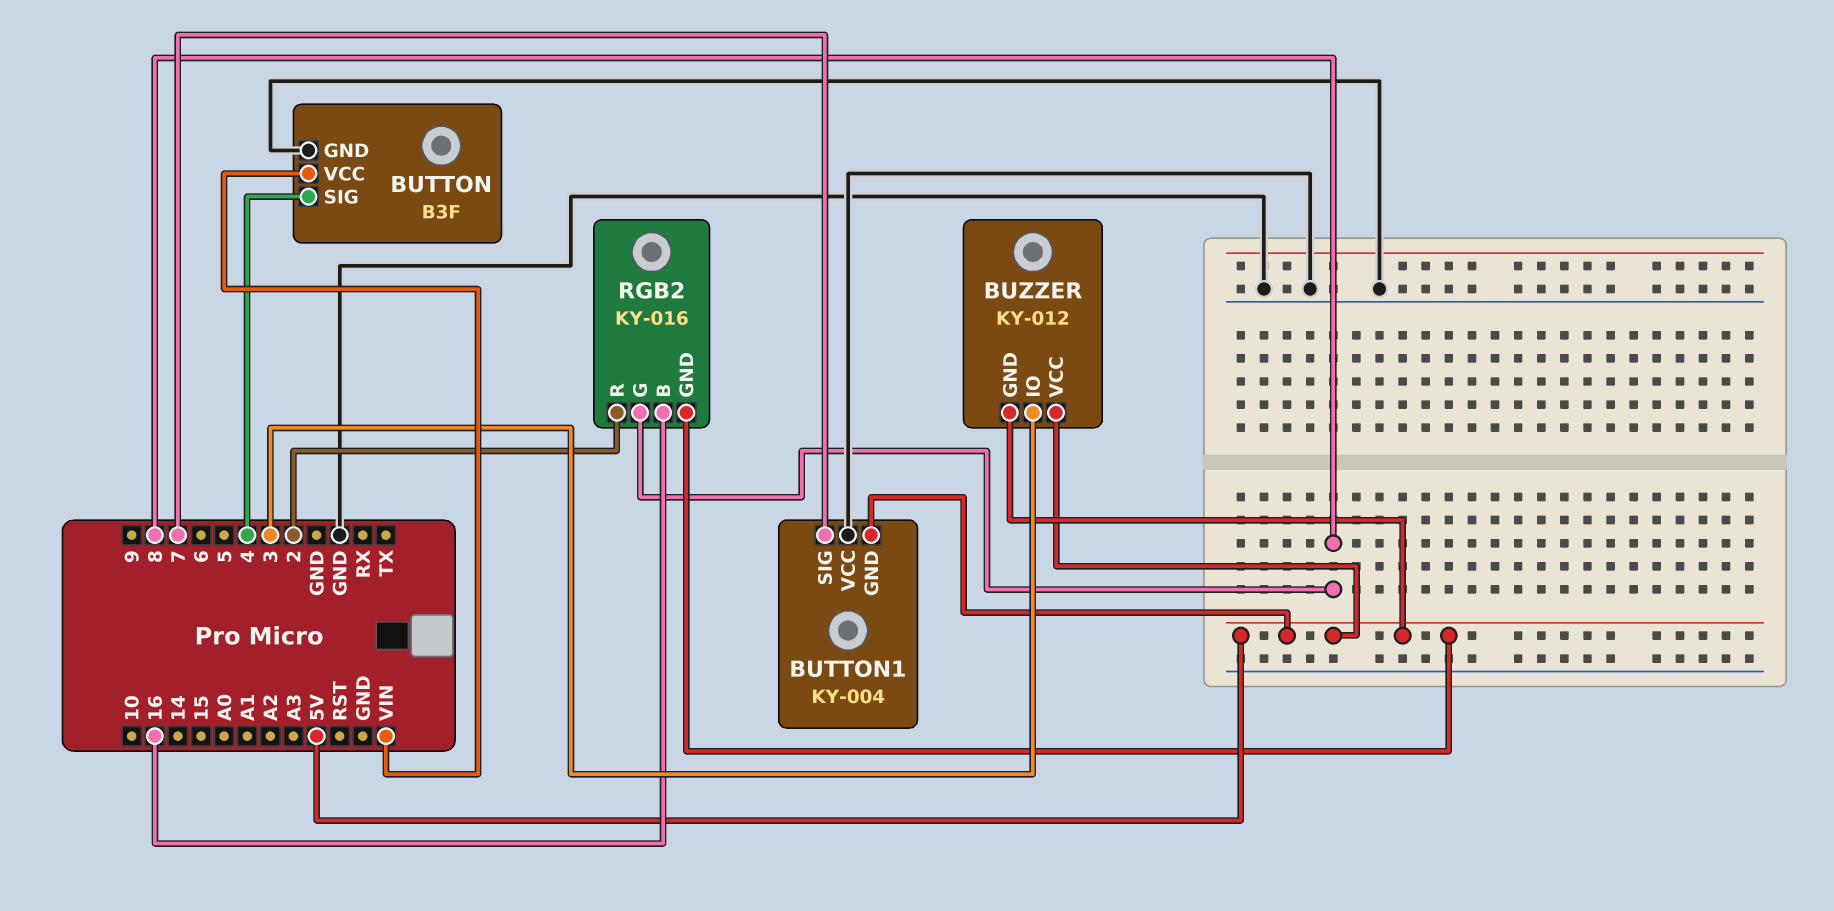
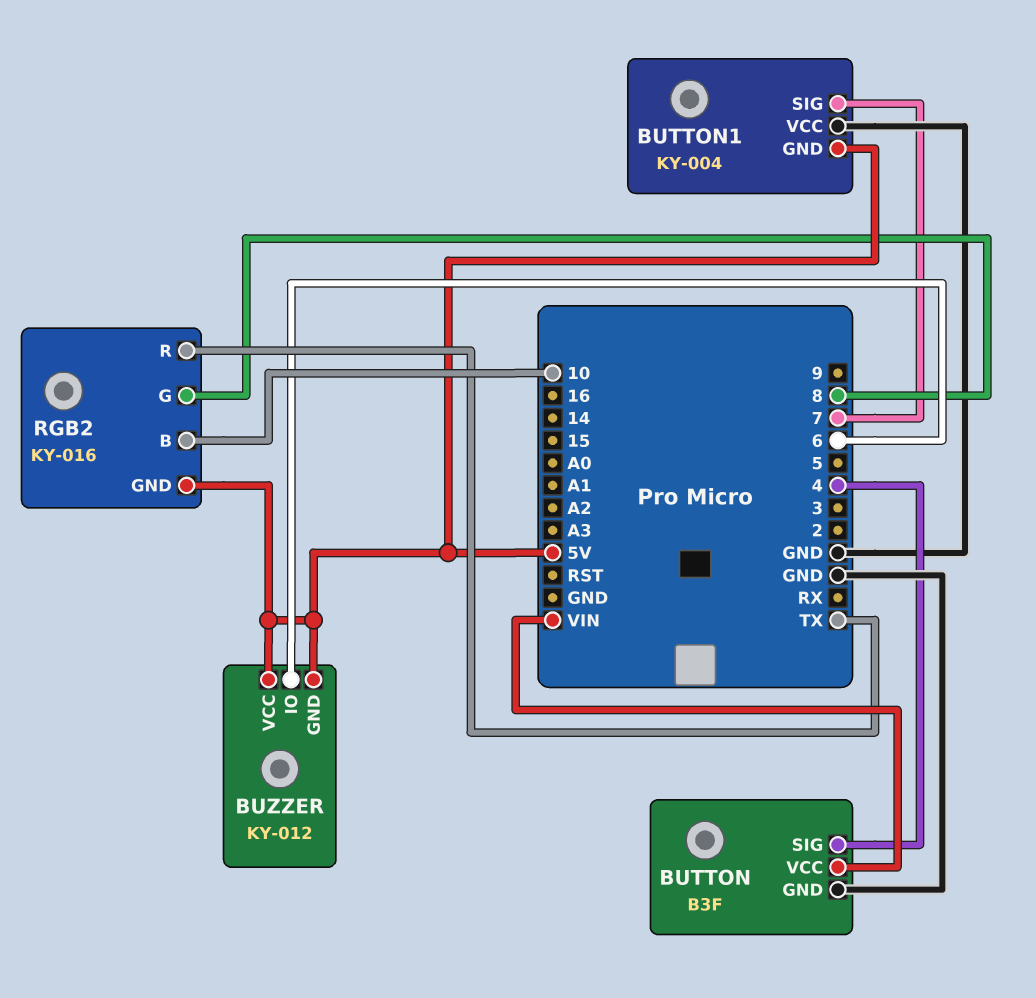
BUZZER pin IO: 3 -> 6
RGB2 pin B: 16 -> 10
RGB2 pin R: 2 -> TX

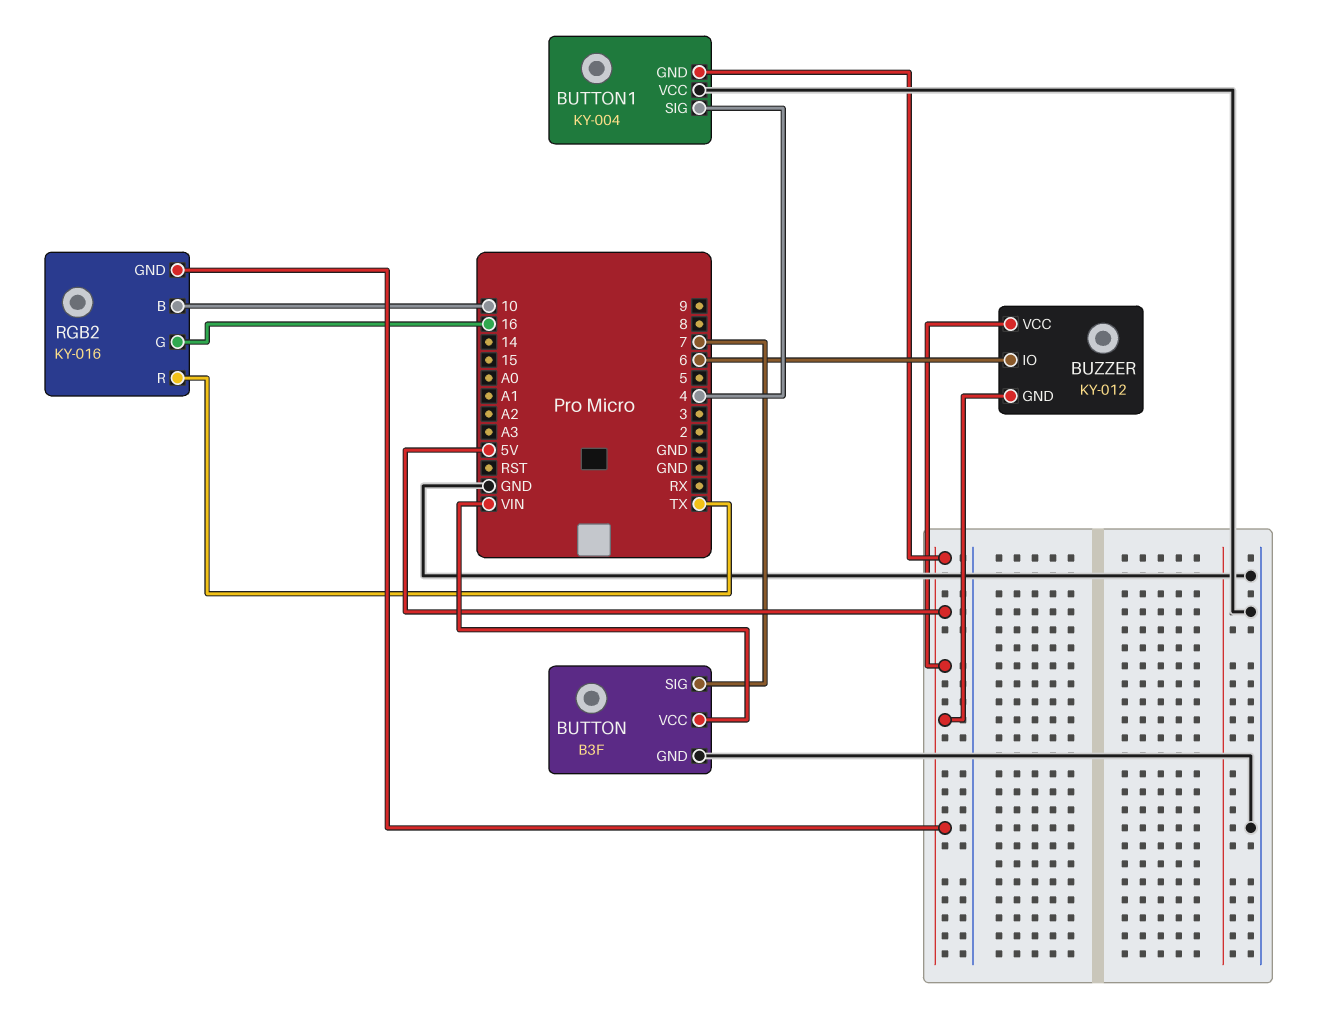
BUTTON pin SIG: 4 -> 7
BUTTON1 pin SIG: 7 -> 4
RGB2 pin G: 8 -> 16

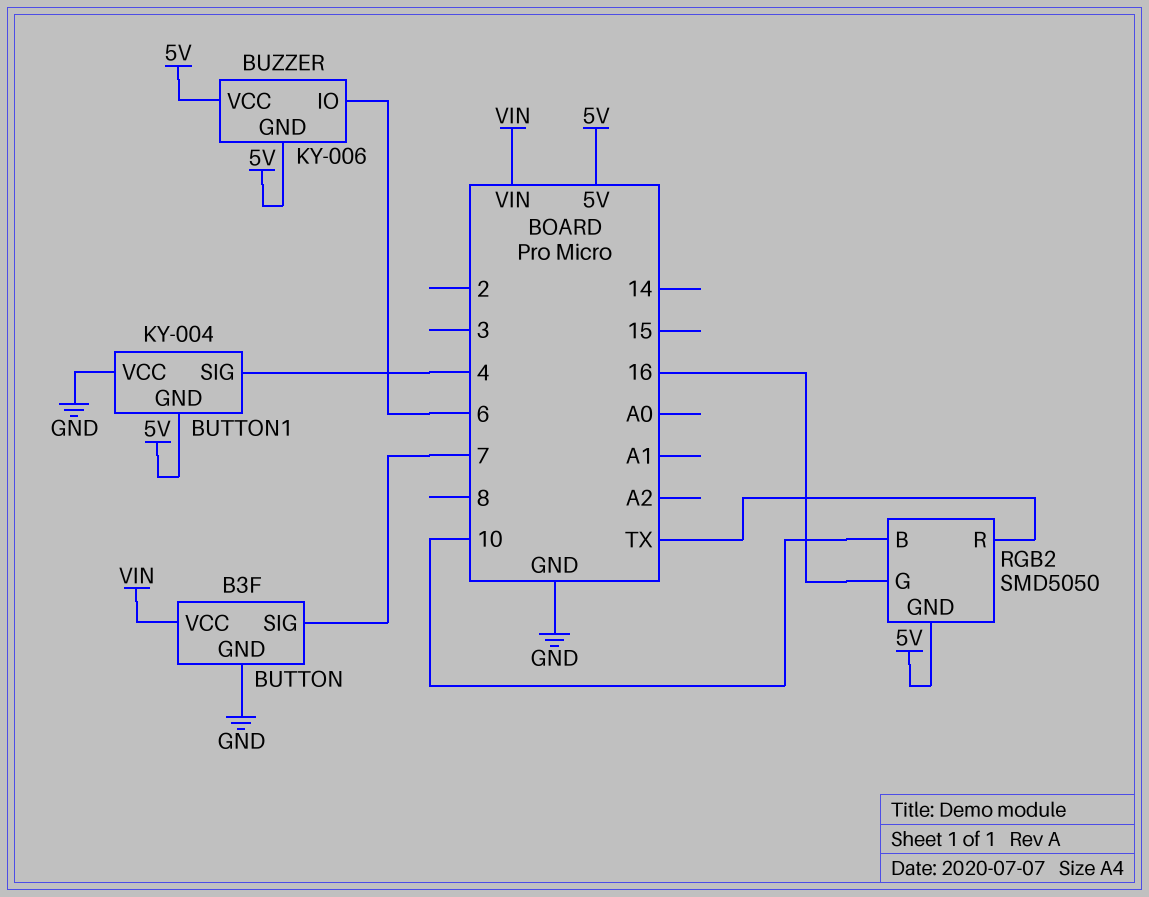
BUZZER: KY-012 -> KY-006
RGB2: KY-016 -> SMD5050

